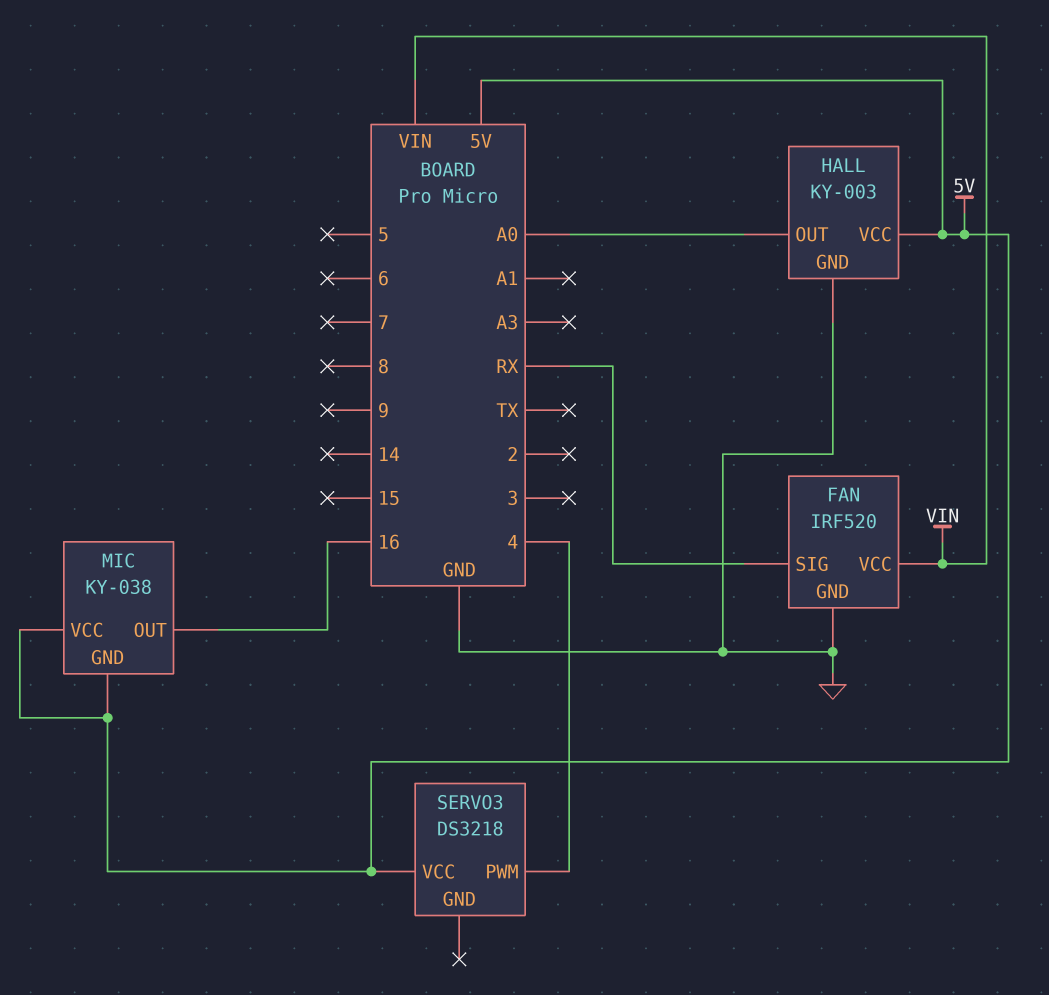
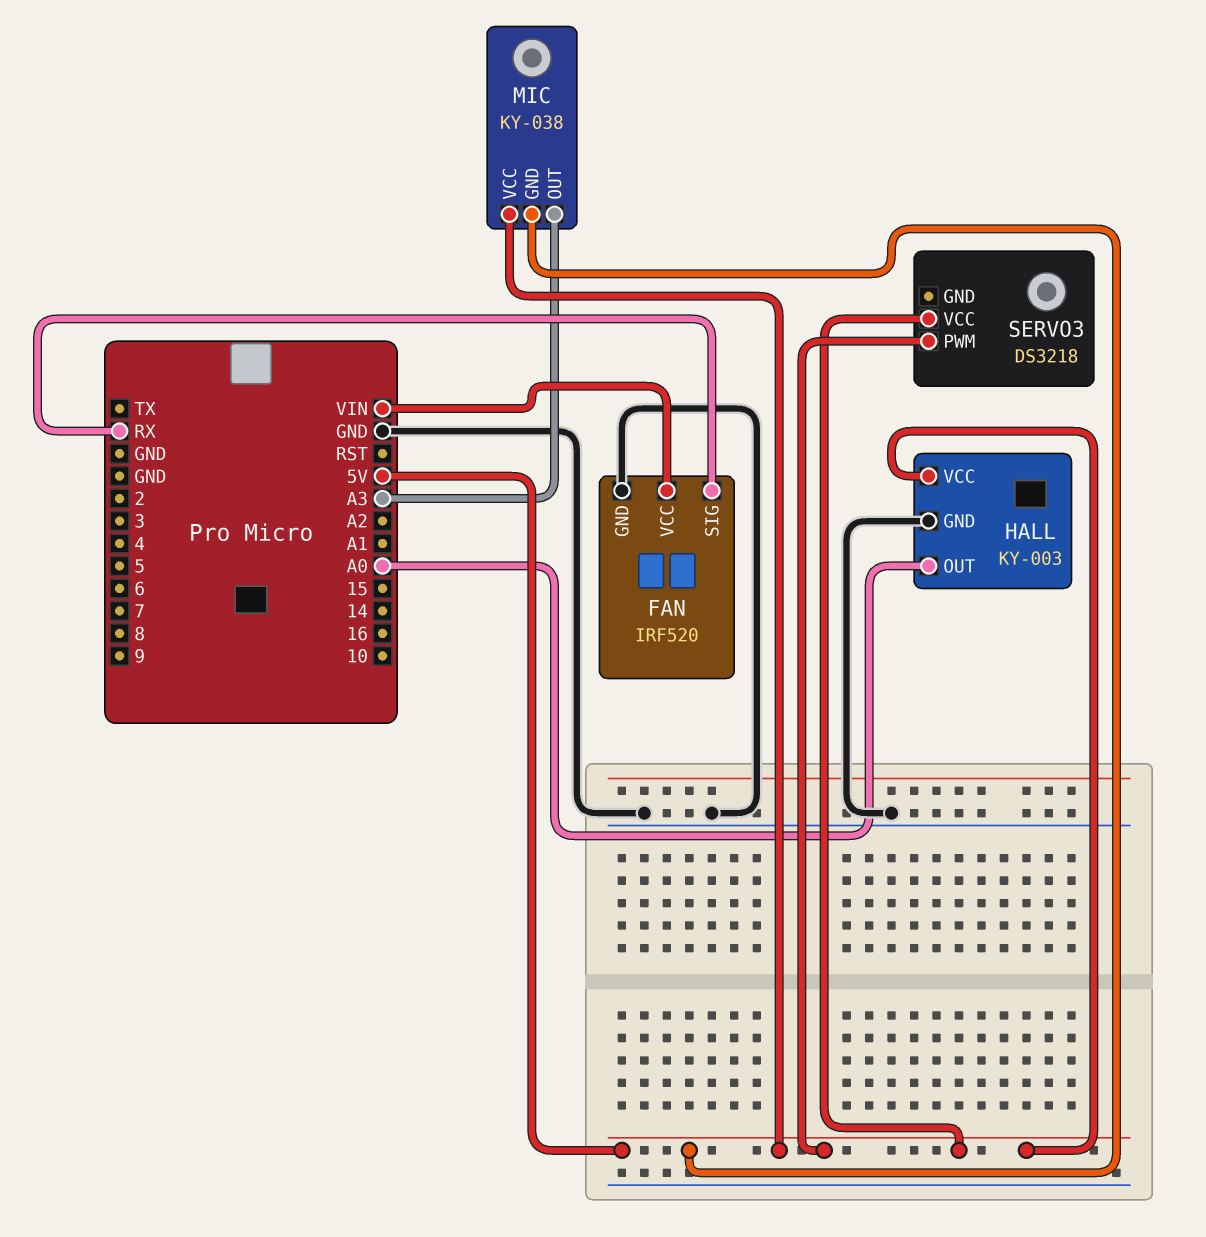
MIC pin OUT: 16 -> A3
SERVO3 pin PWM: 4 -> 5V

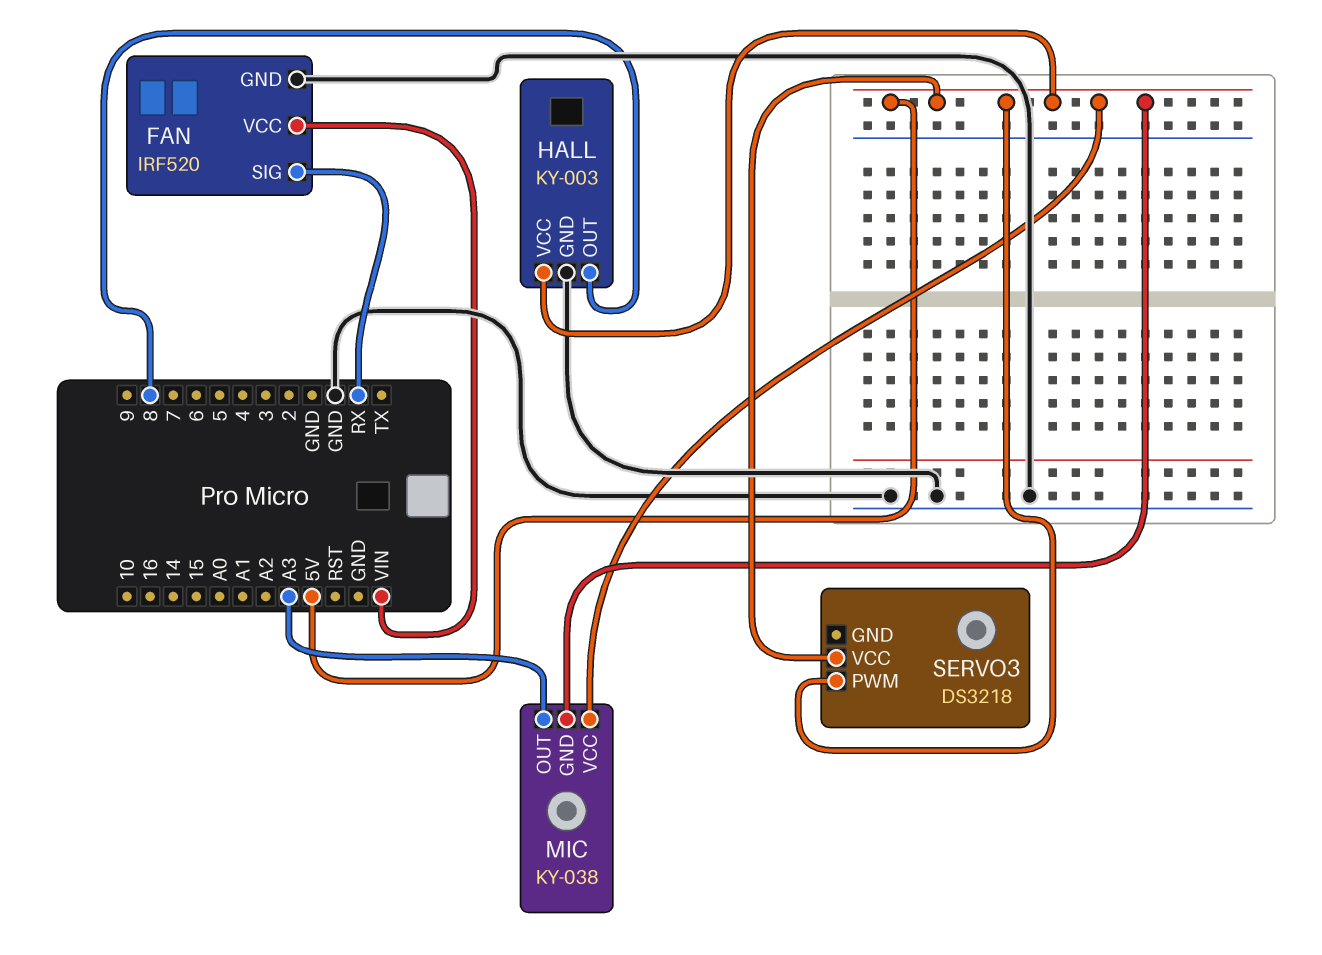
HALL pin OUT: A0 -> 8

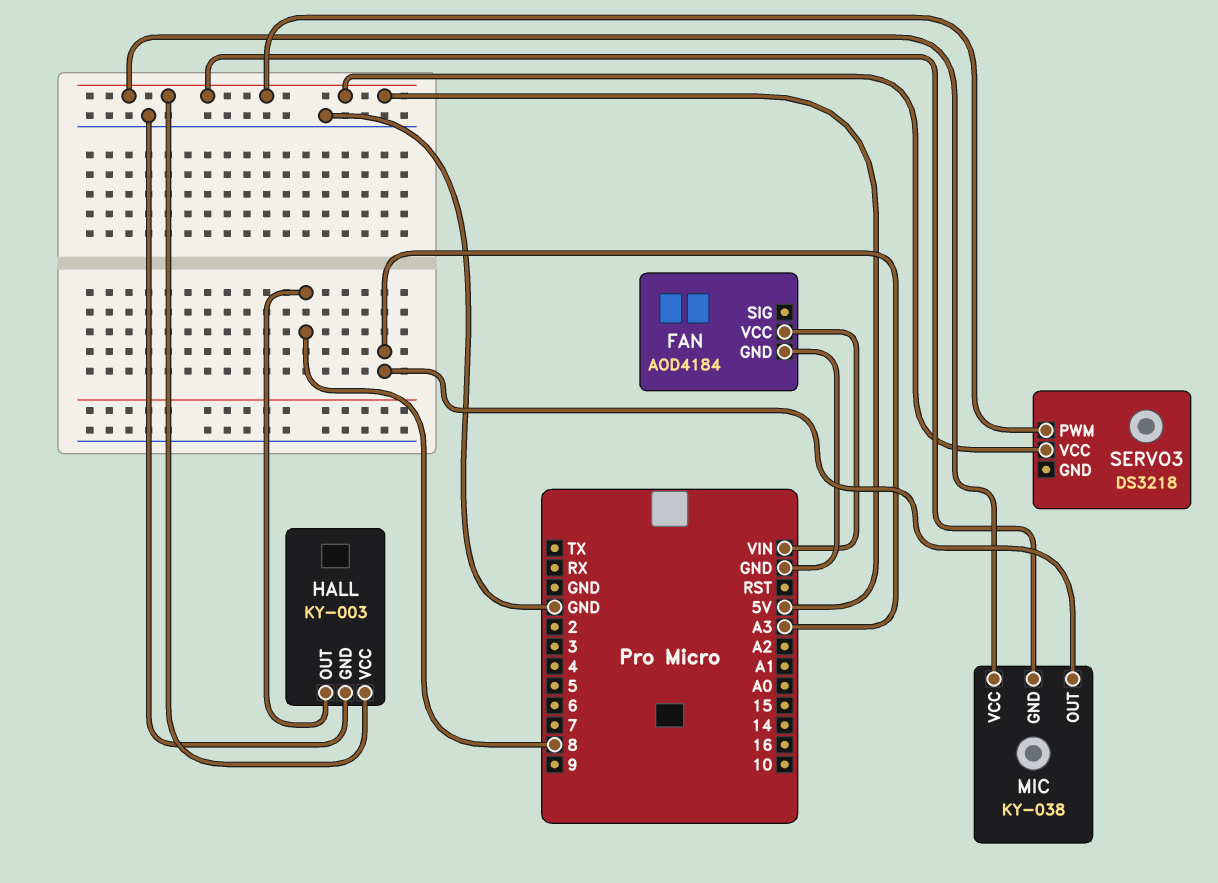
FAN: IRF520 -> AOD4184
FAN pin SIG: RX -> none

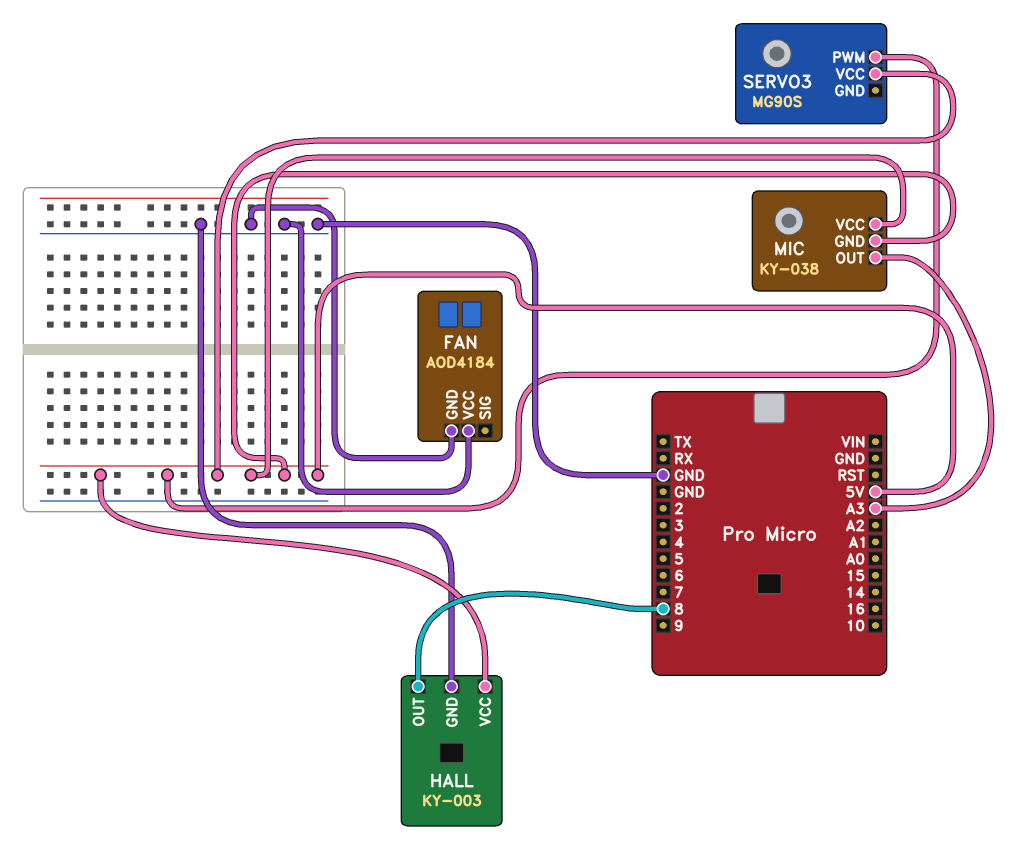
FAN pin VCC: VIN -> GND
SERVO3: DS3218 -> MG90S

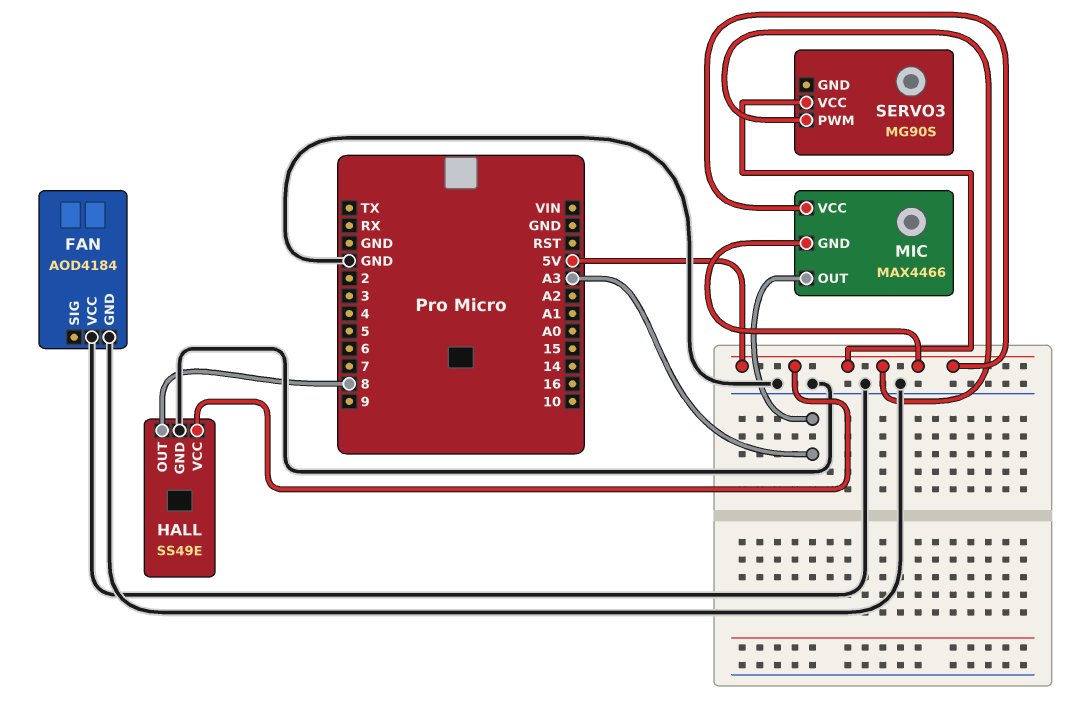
HALL: KY-003 -> SS49E
MIC: KY-038 -> MAX4466

